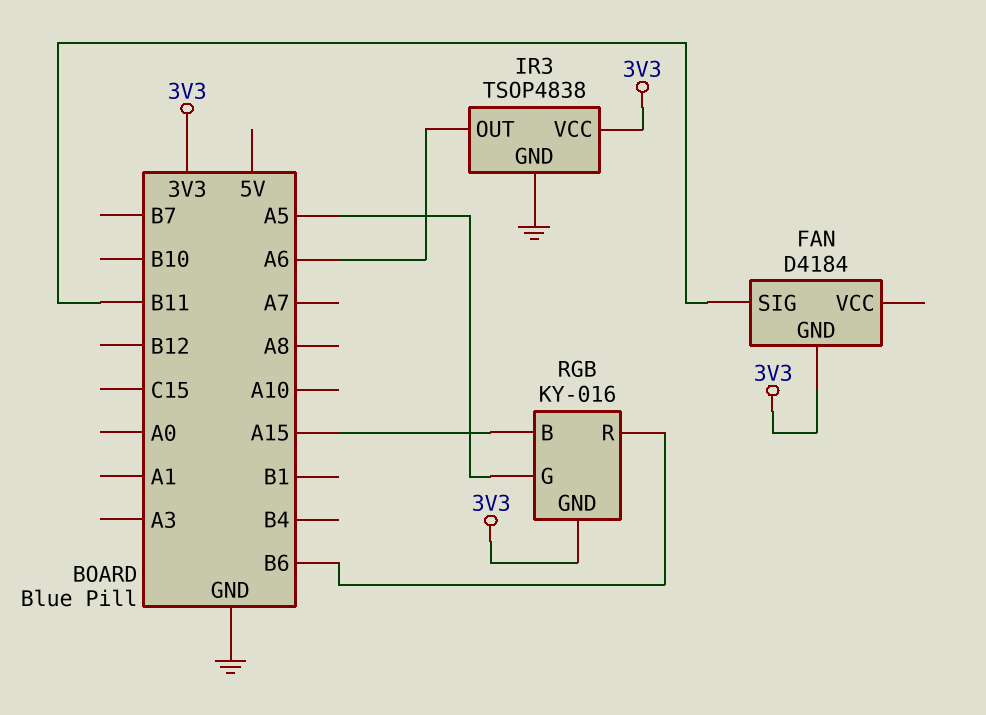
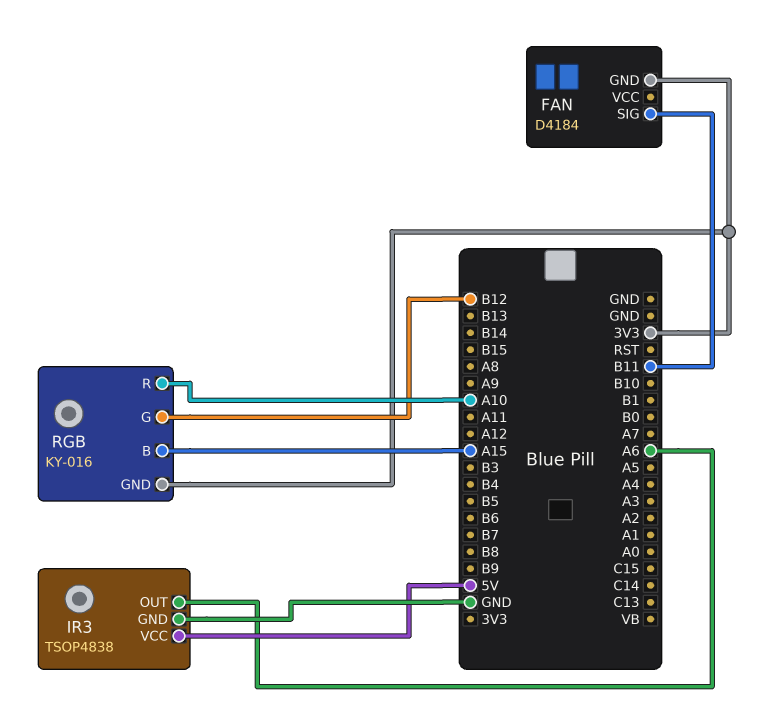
IR3 pin VCC: 3V3 -> 5V
RGB pin G: A5 -> B12
RGB pin R: B6 -> A10

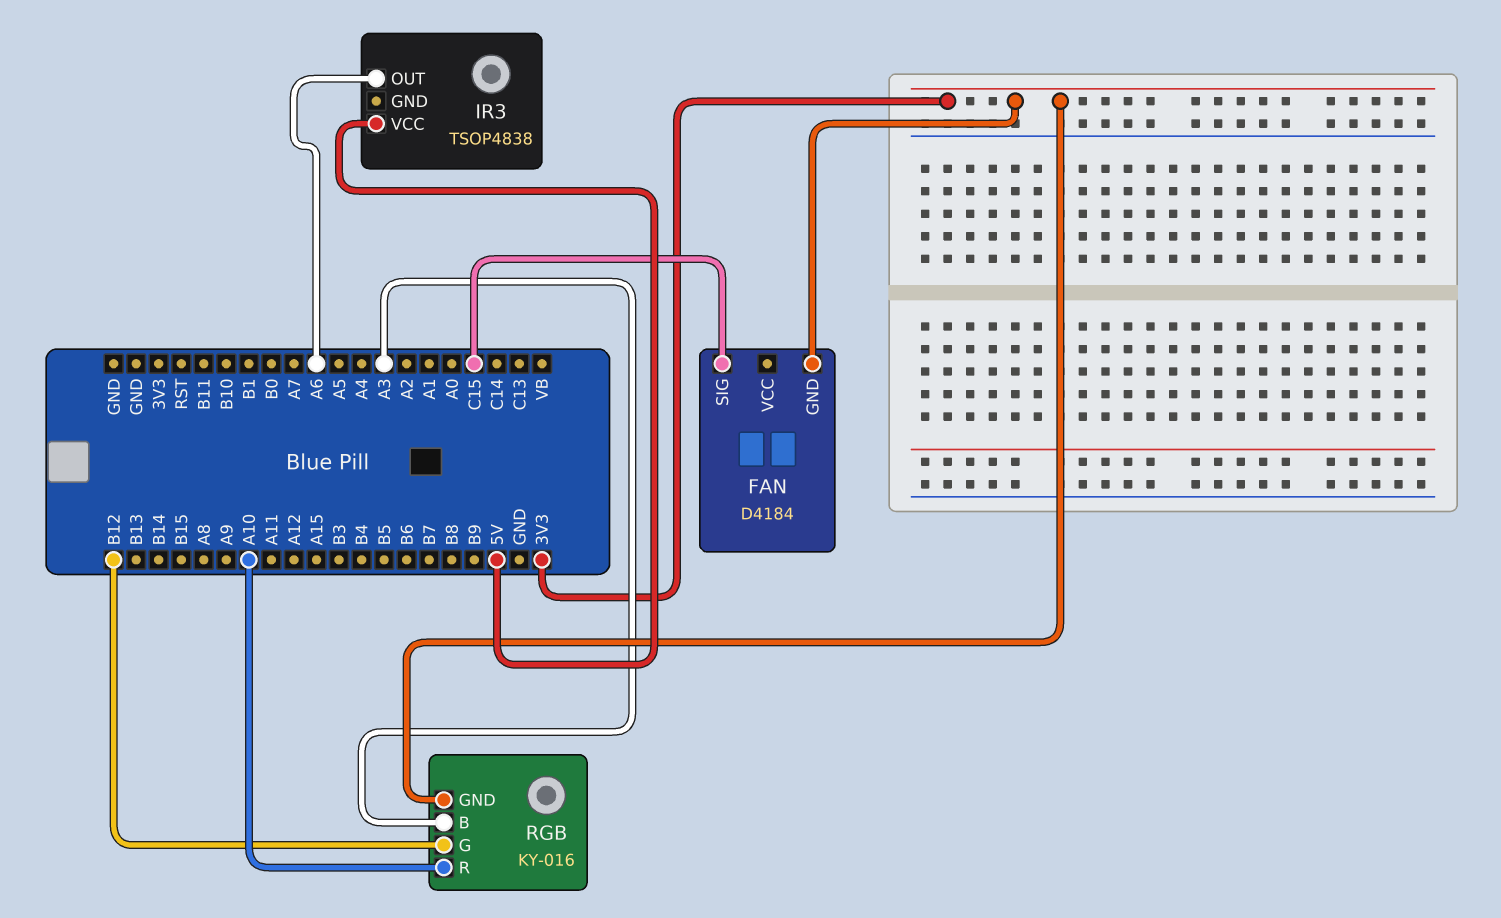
FAN pin SIG: B11 -> C15
IR3 pin GND: GND -> none
RGB pin B: A15 -> A3

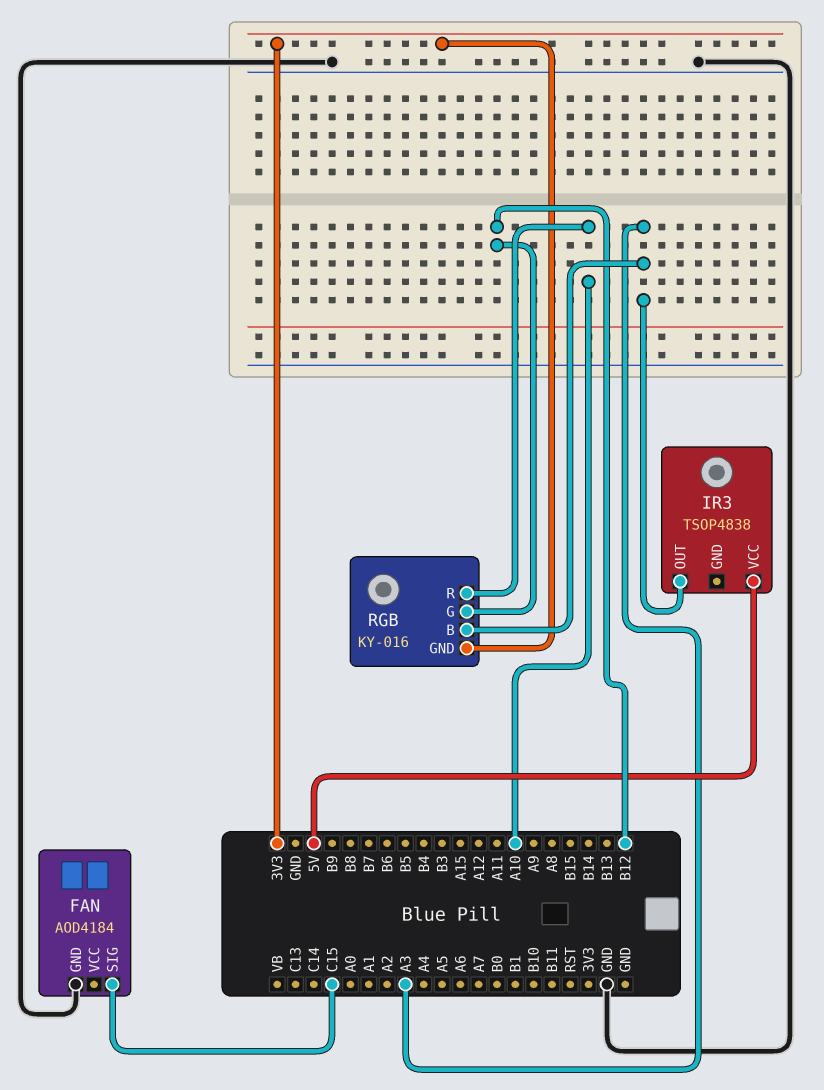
FAN: D4184 -> AOD4184
FAN pin GND: 3V3 -> GND
IR3 pin OUT: A6 -> A3

